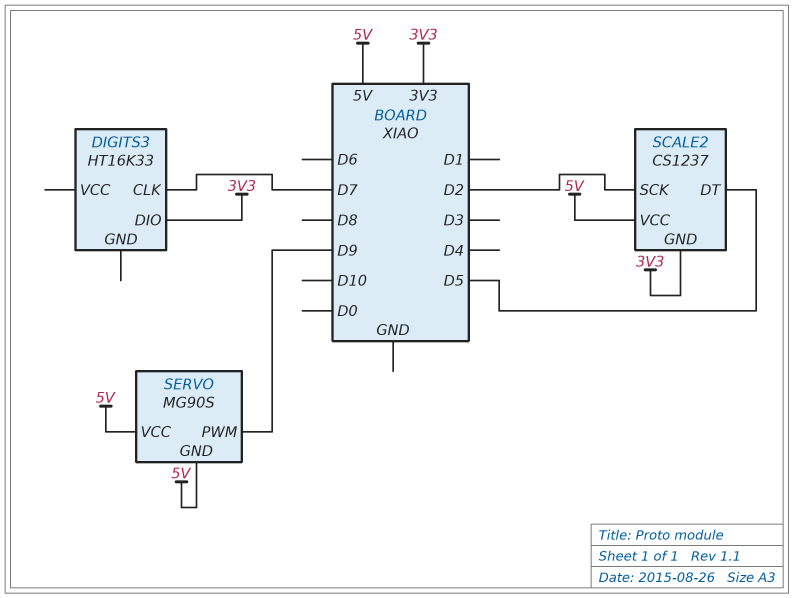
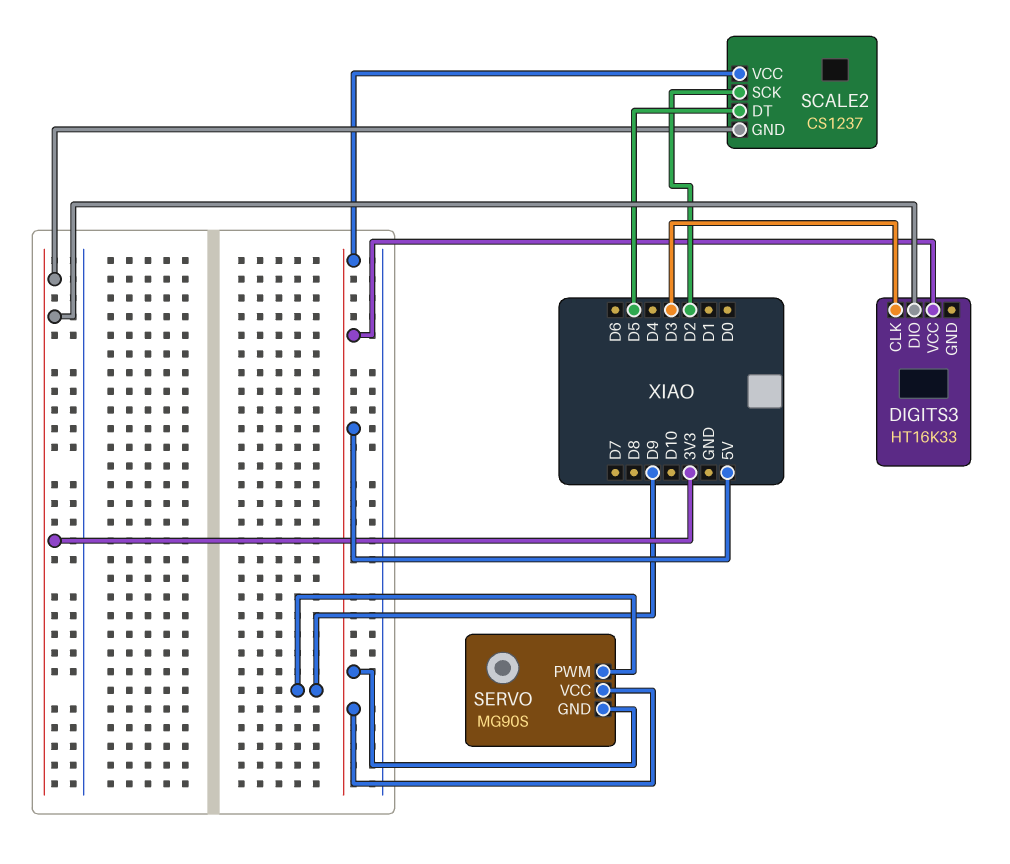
DIGITS3 pin CLK: D7 -> D3
DIGITS3 pin VCC: none -> 5V

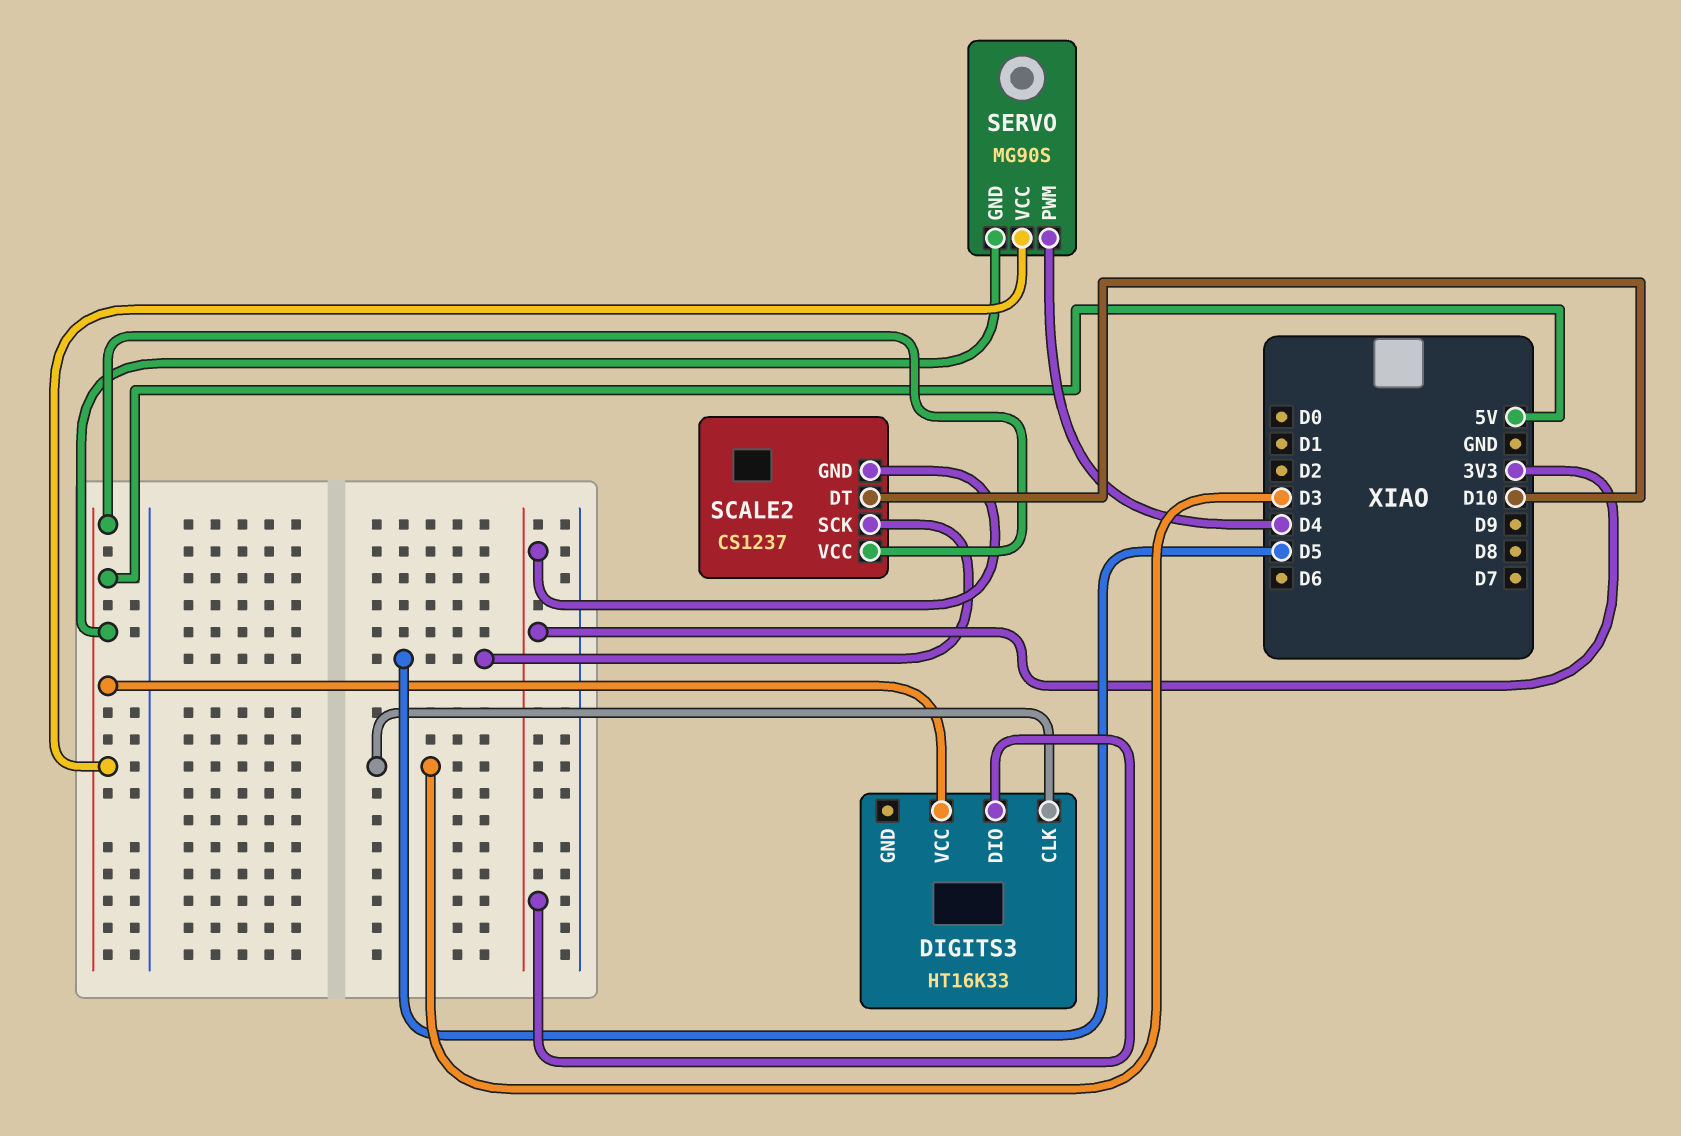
SCALE2 pin DT: D5 -> D10
SCALE2 pin SCK: D2 -> D5
SERVO pin PWM: D9 -> D4

